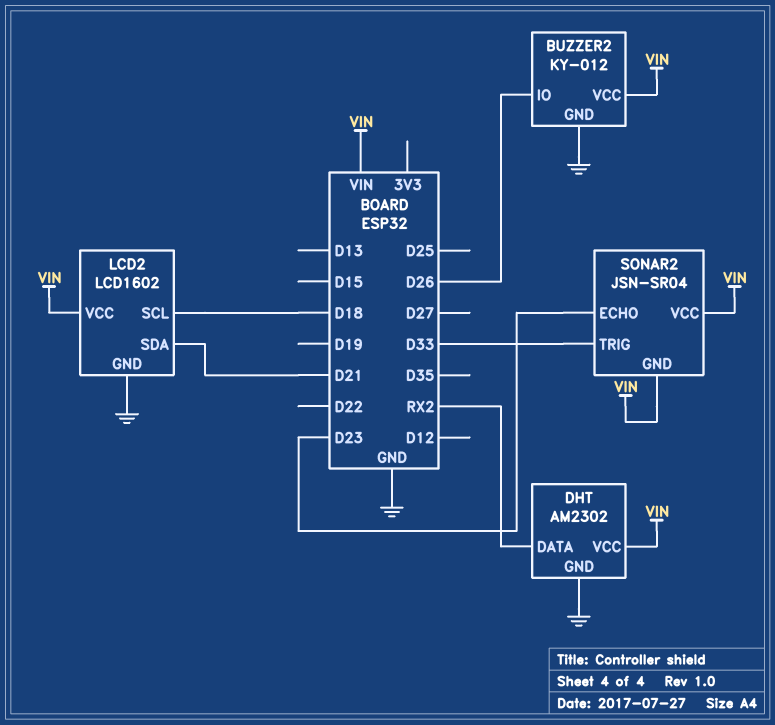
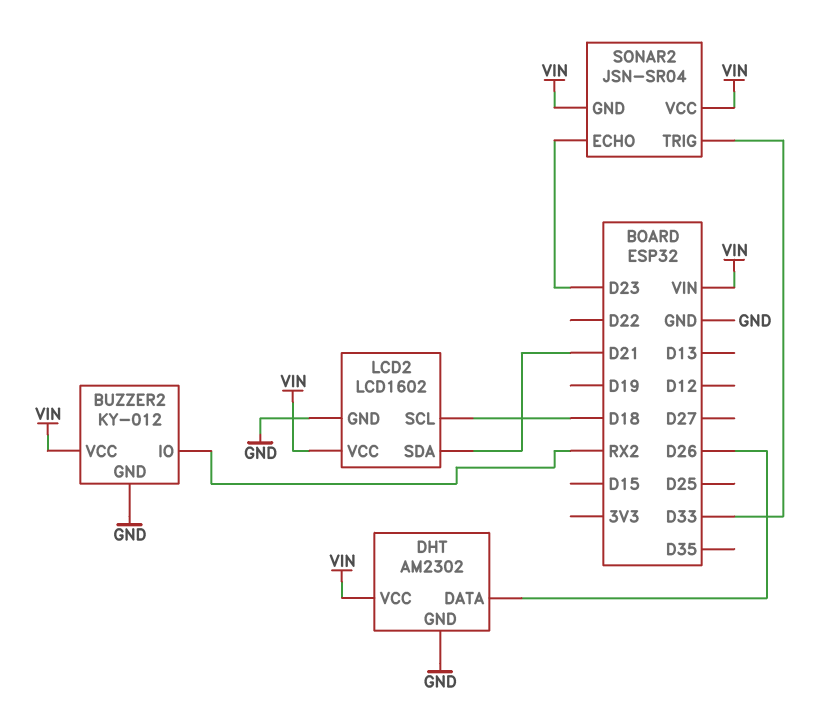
BUZZER2 pin IO: D26 -> RX2
DHT pin DATA: RX2 -> D26

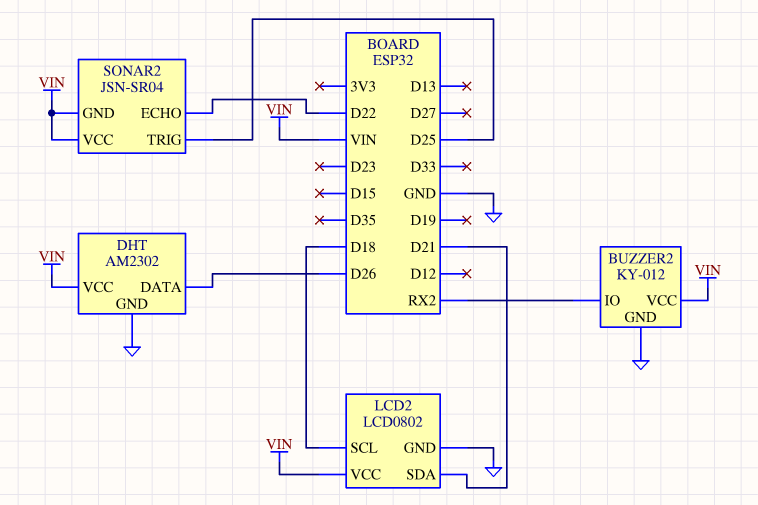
LCD2: LCD1602 -> LCD0802
SONAR2 pin ECHO: D23 -> D22
SONAR2 pin TRIG: D33 -> D25

